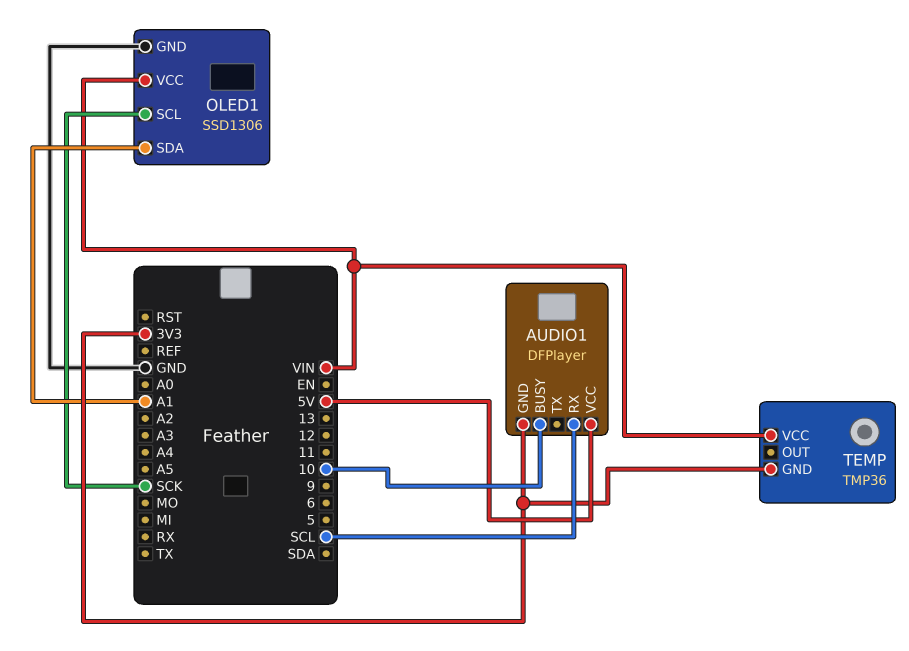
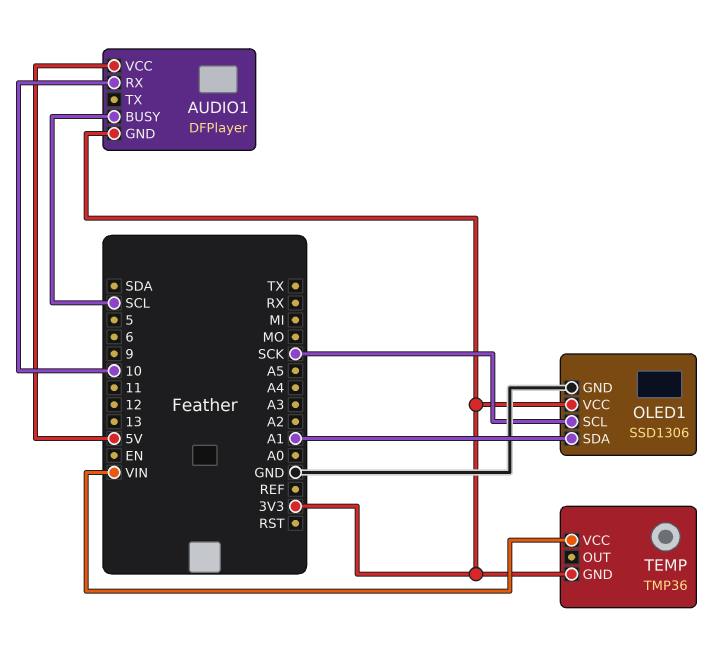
AUDIO1 pin BUSY: 10 -> SCL
AUDIO1 pin RX: SCL -> 10
OLED1 pin VCC: VIN -> 3V3

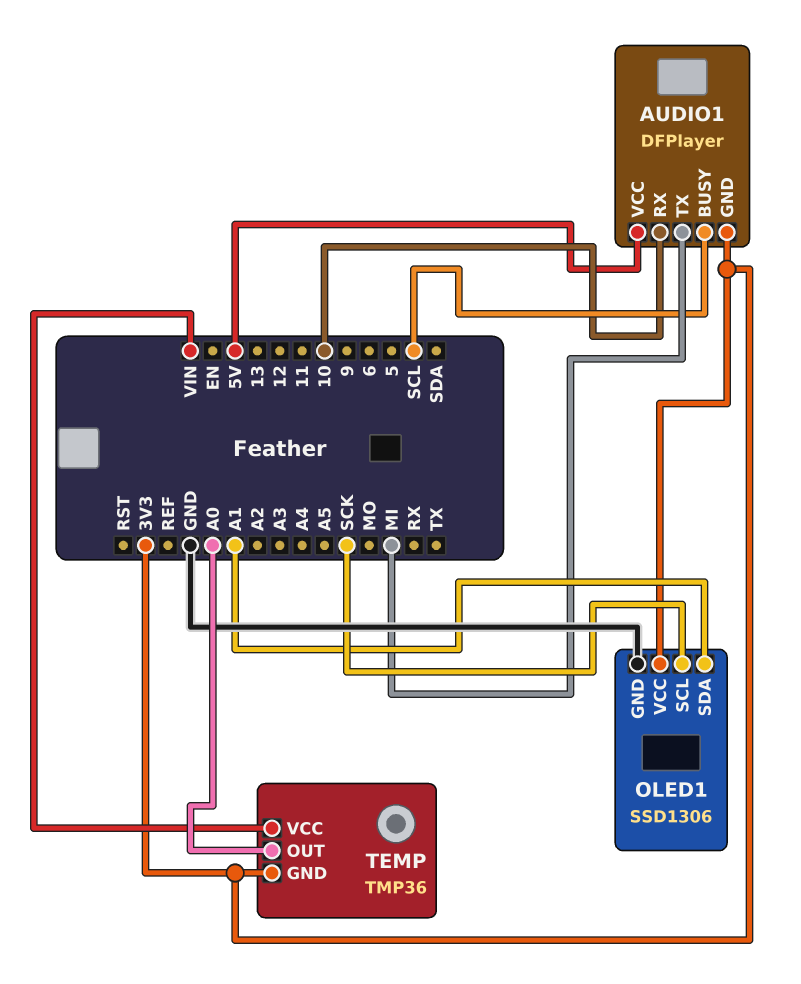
AUDIO1 pin TX: none -> MI
TEMP pin OUT: none -> A0

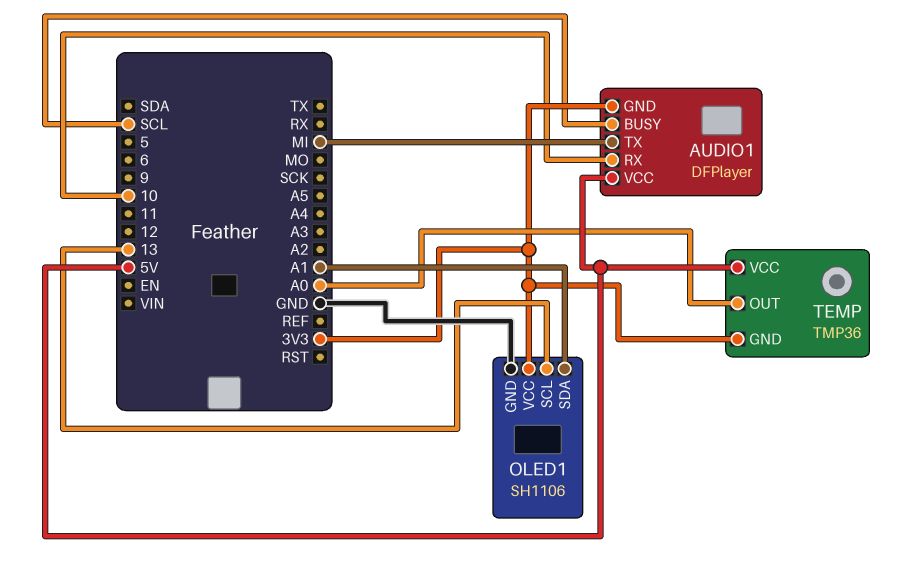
OLED1: SSD1306 -> SH1106
OLED1 pin SCL: SCK -> 13
TEMP pin VCC: VIN -> 5V

